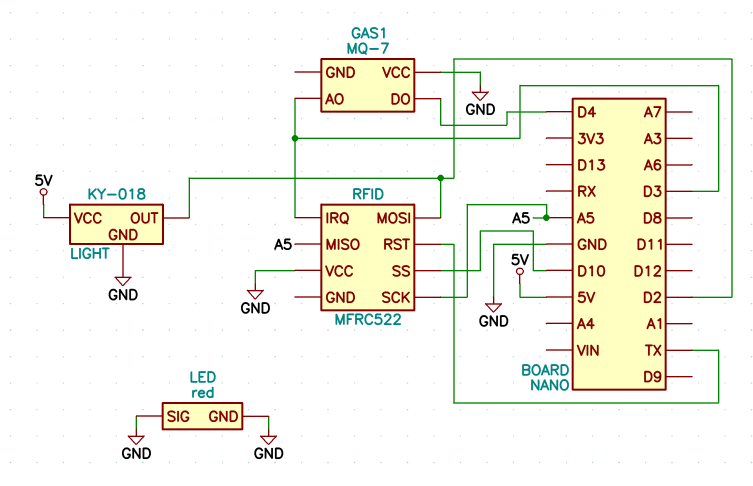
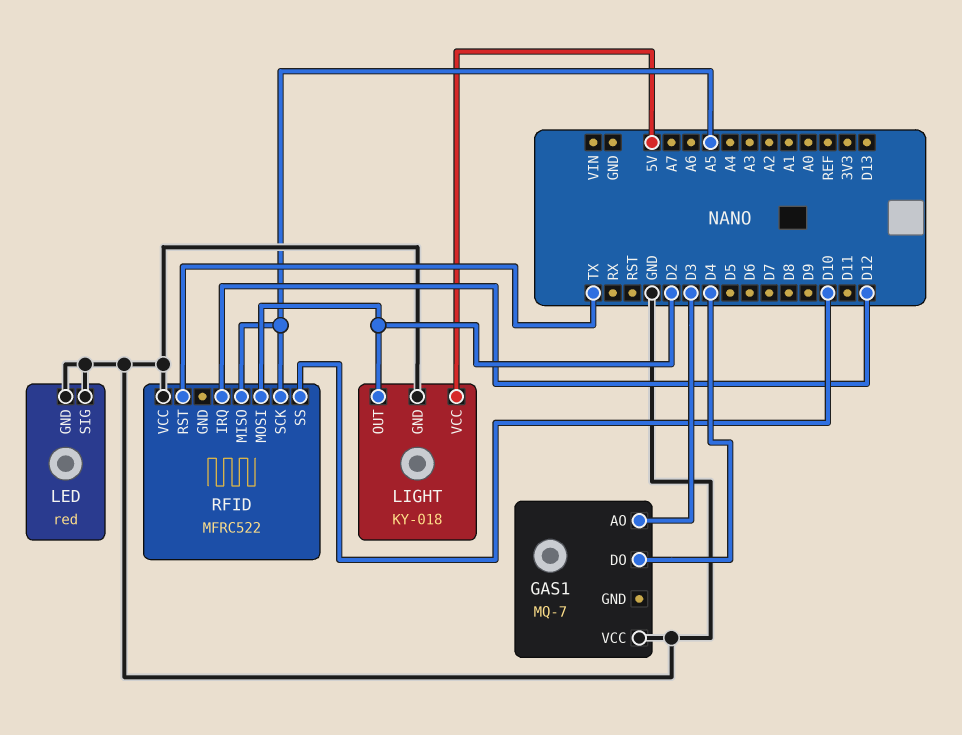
RFID pin IRQ: D3 -> D12

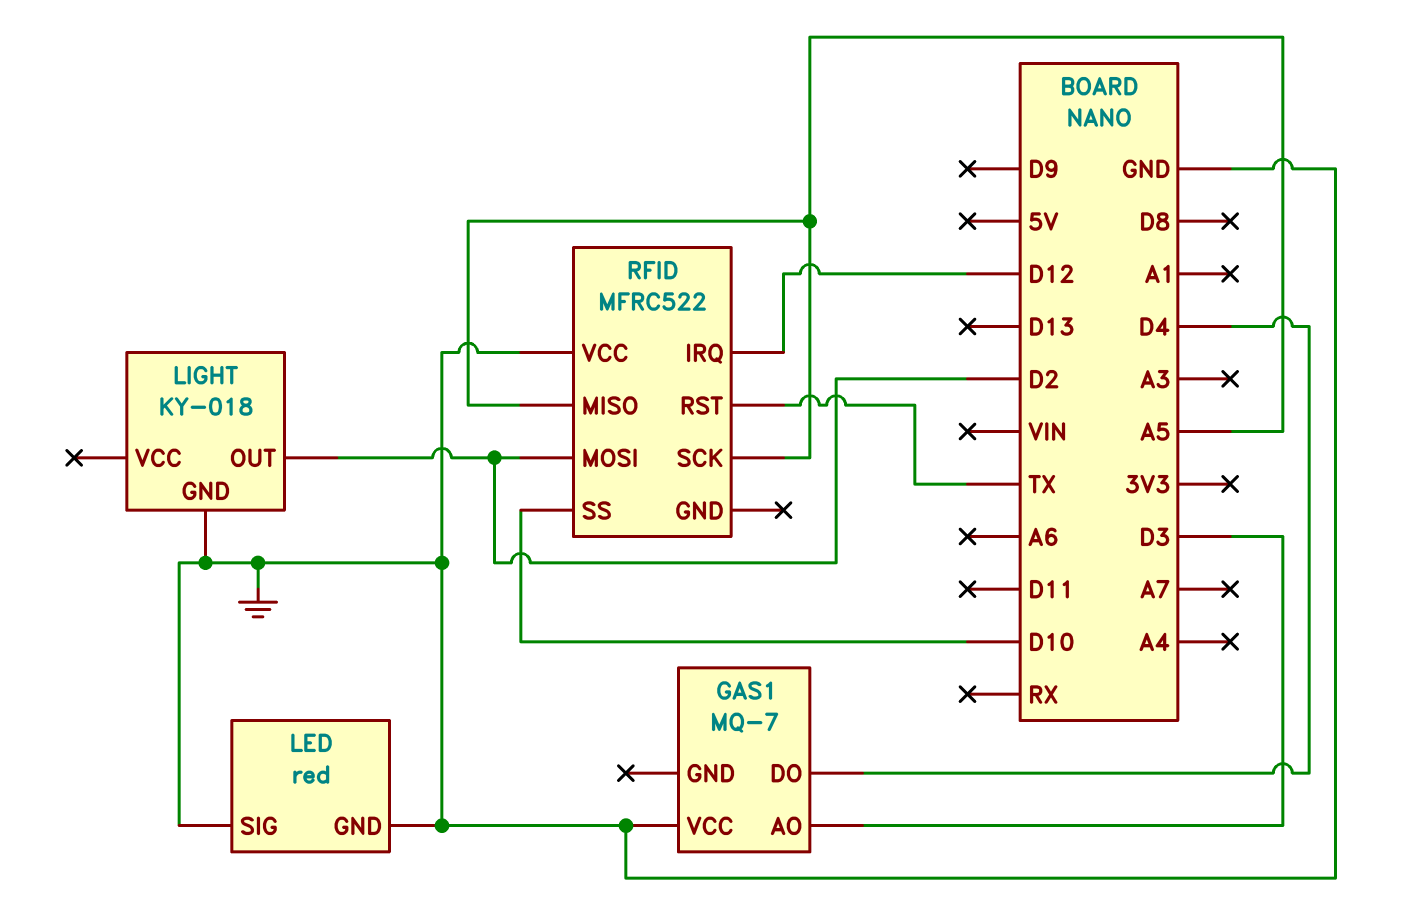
LIGHT pin VCC: 5V -> none

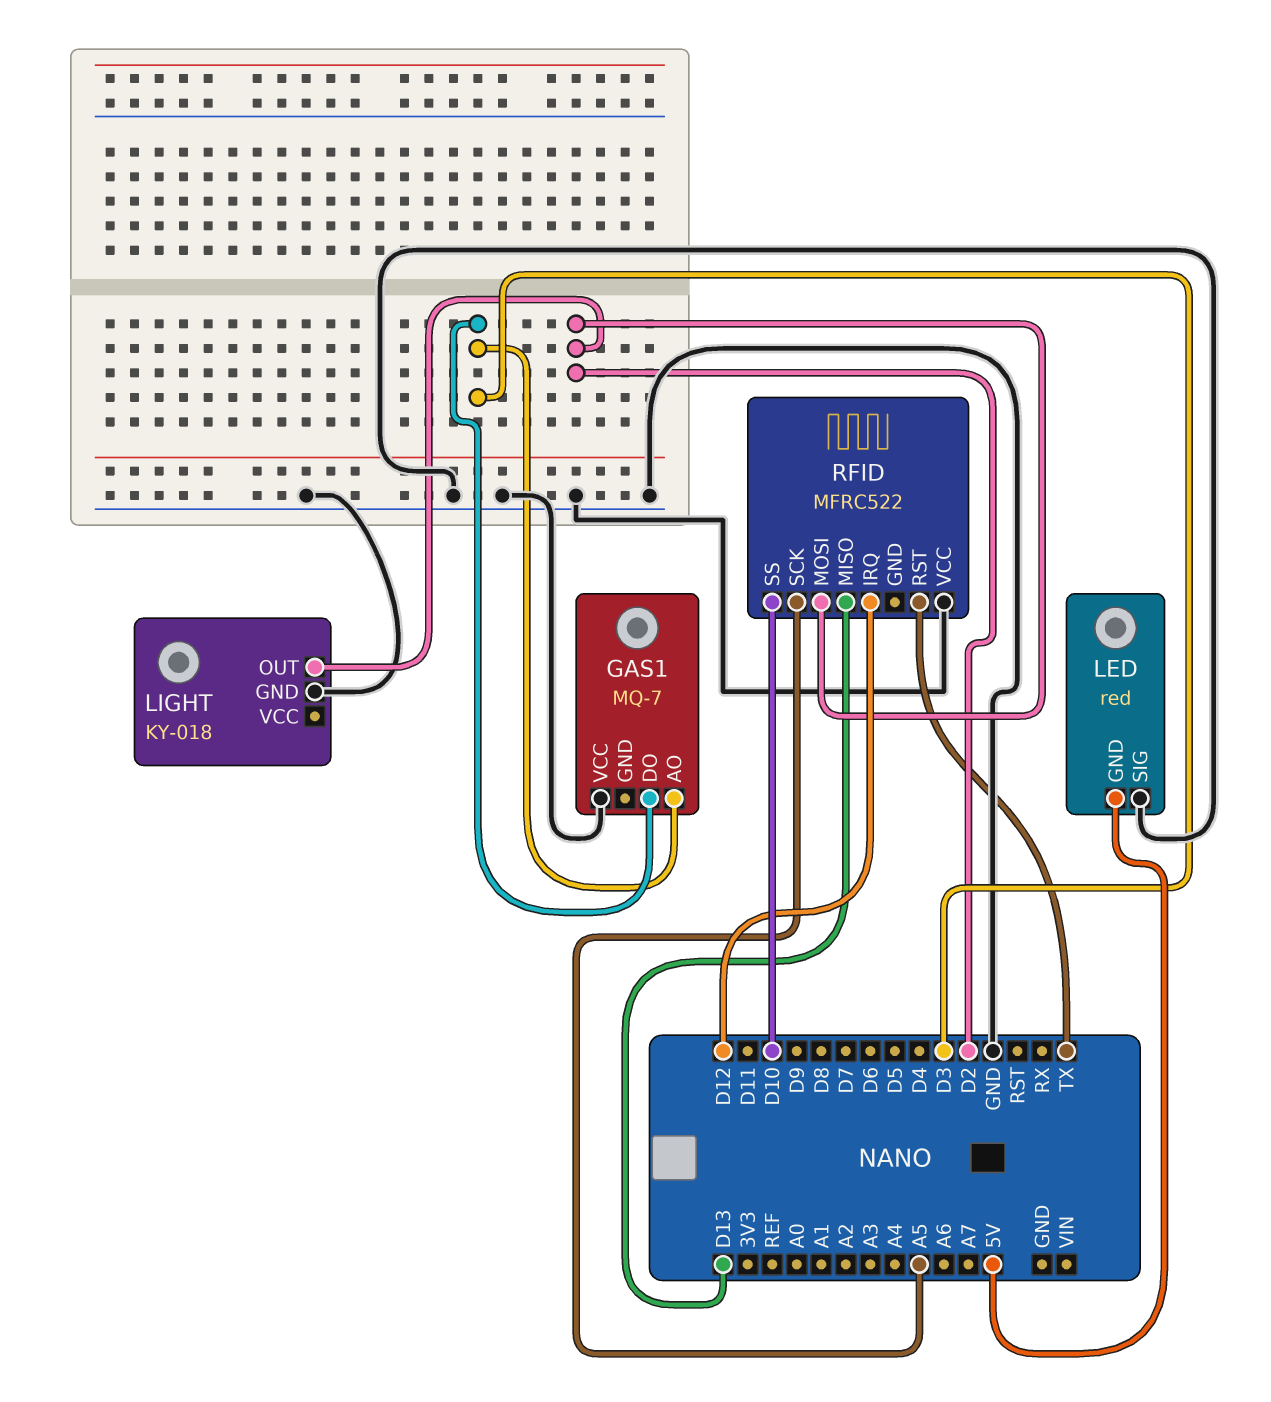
GAS1 pin DO: D4 -> D3
LED pin GND: GND -> 5V
RFID pin MISO: A5 -> D13

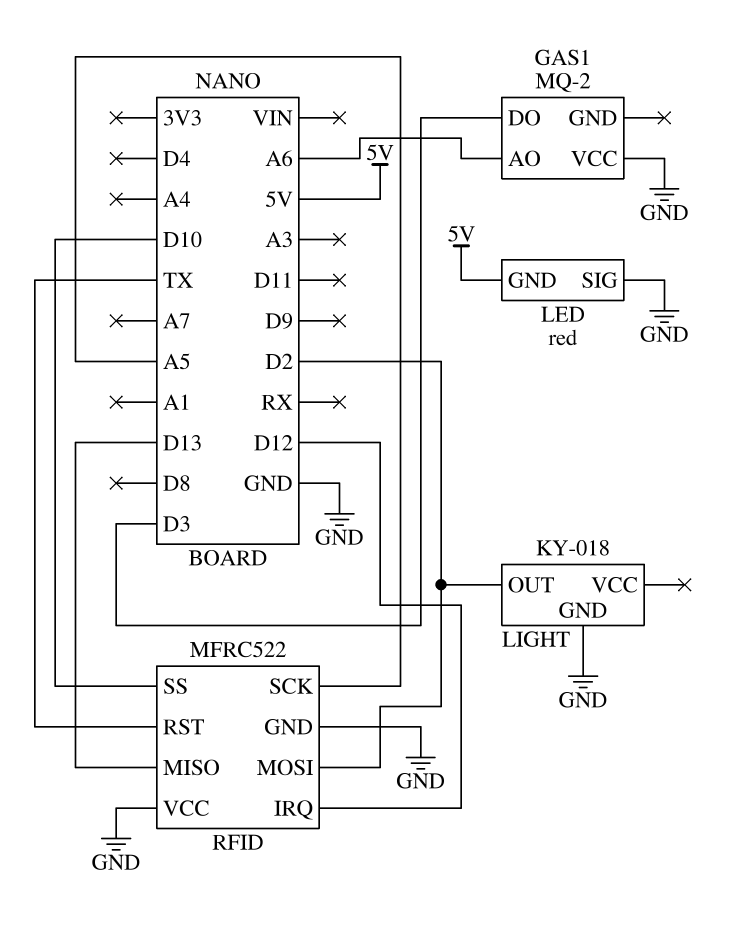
GAS1: MQ-7 -> MQ-2
GAS1 pin AO: D3 -> A6
RFID pin GND: none -> GND

